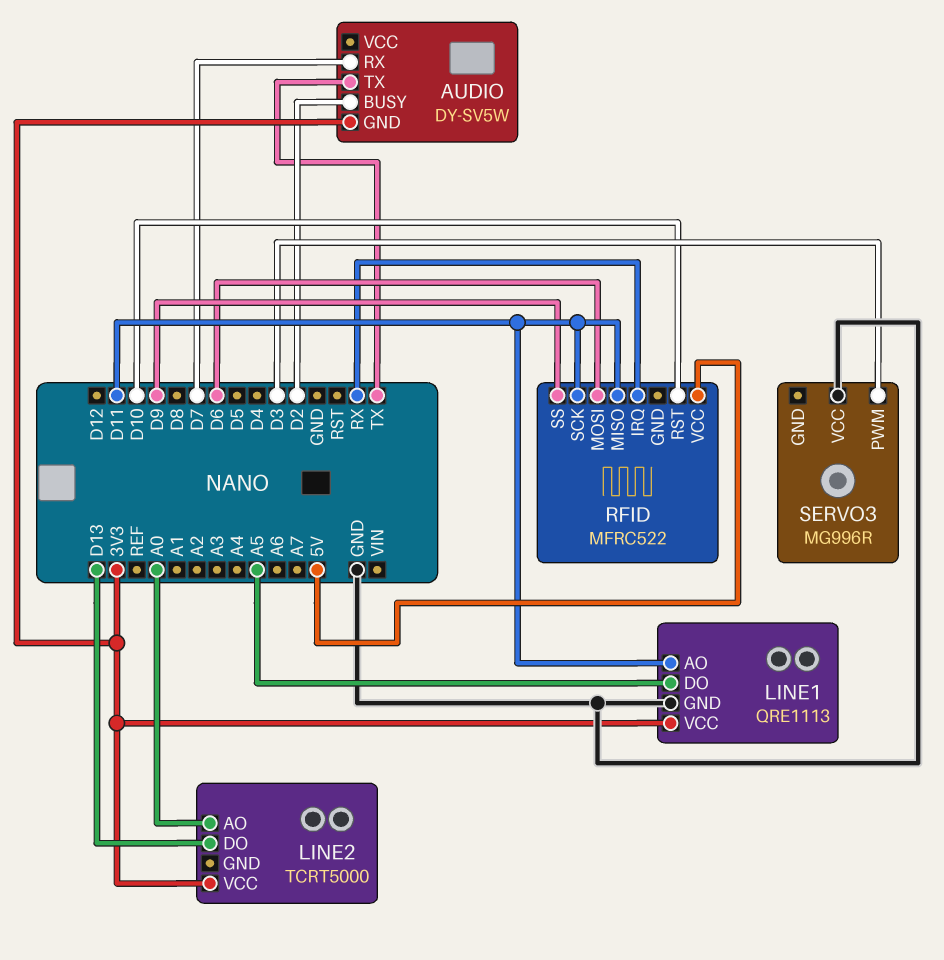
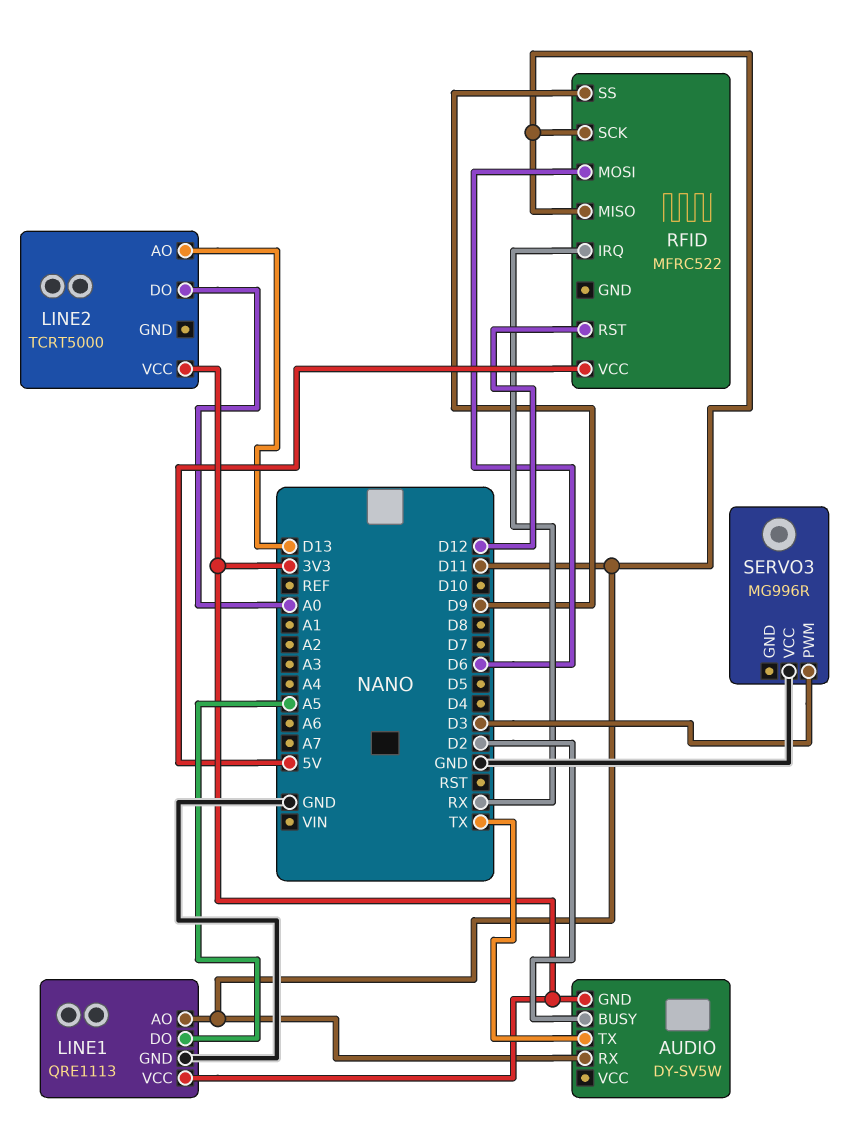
AUDIO pin RX: D7 -> D11
LINE2 pin AO: A0 -> D13
LINE2 pin DO: D13 -> A0
RFID pin RST: D10 -> D12

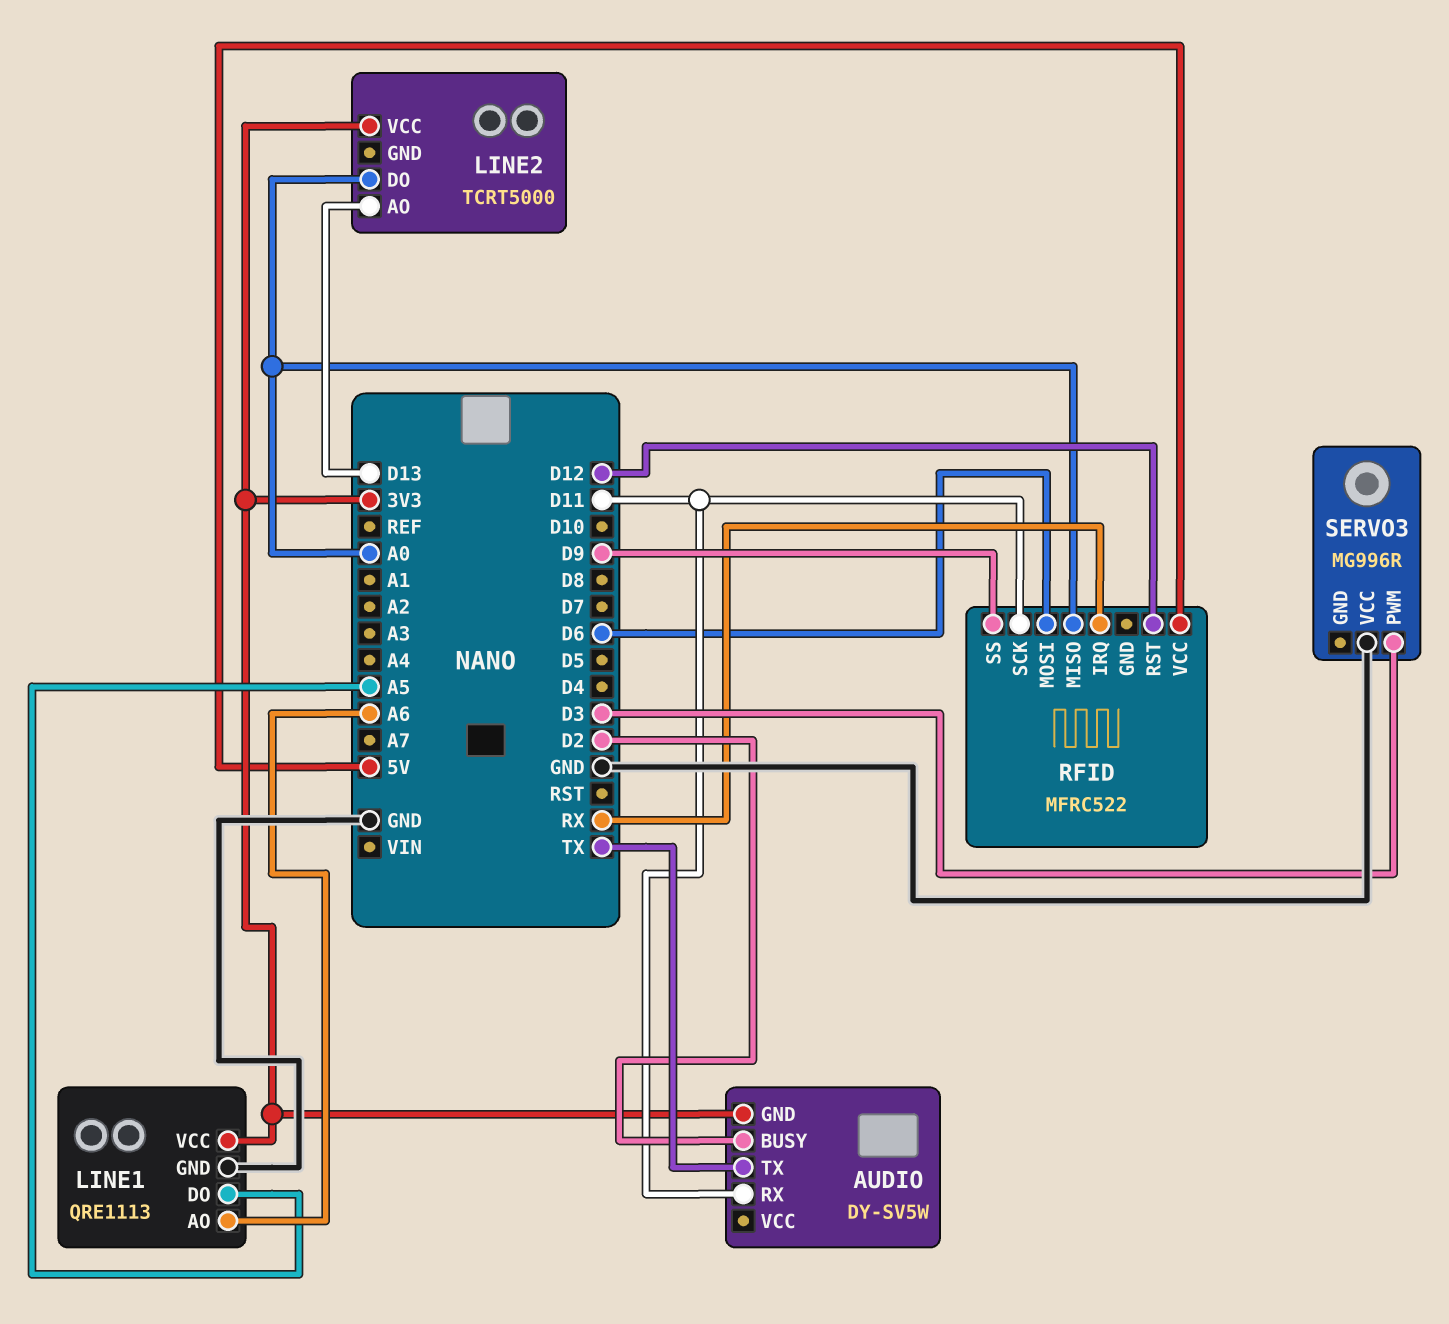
LINE1 pin AO: D11 -> A6
RFID pin MISO: D11 -> A0

